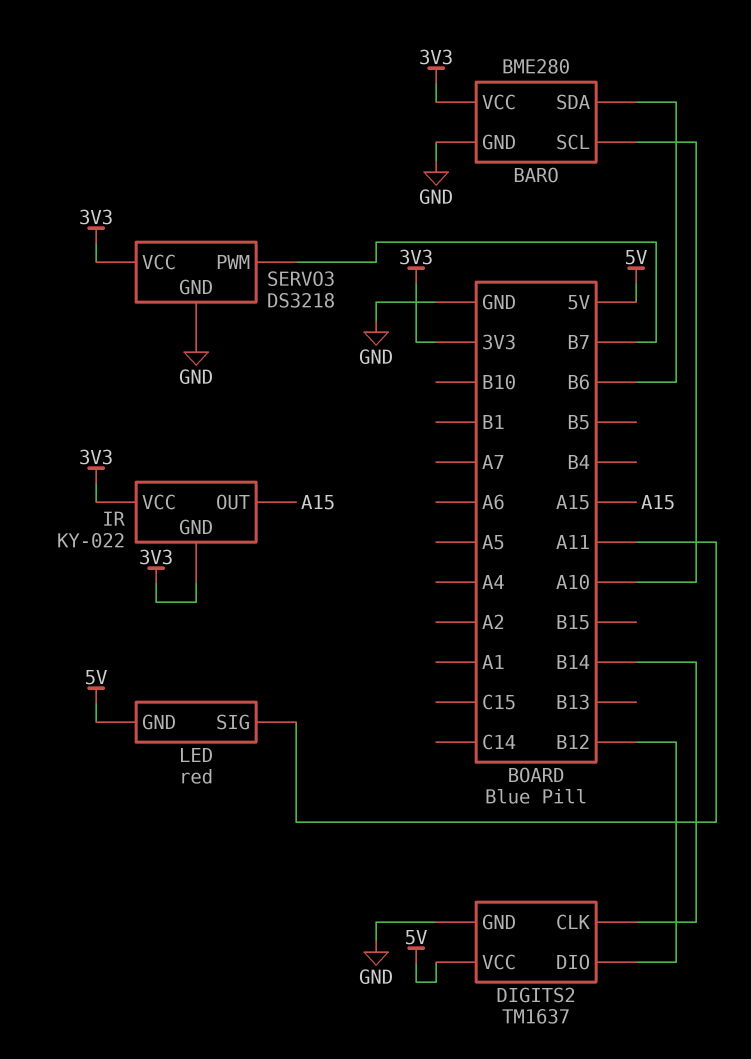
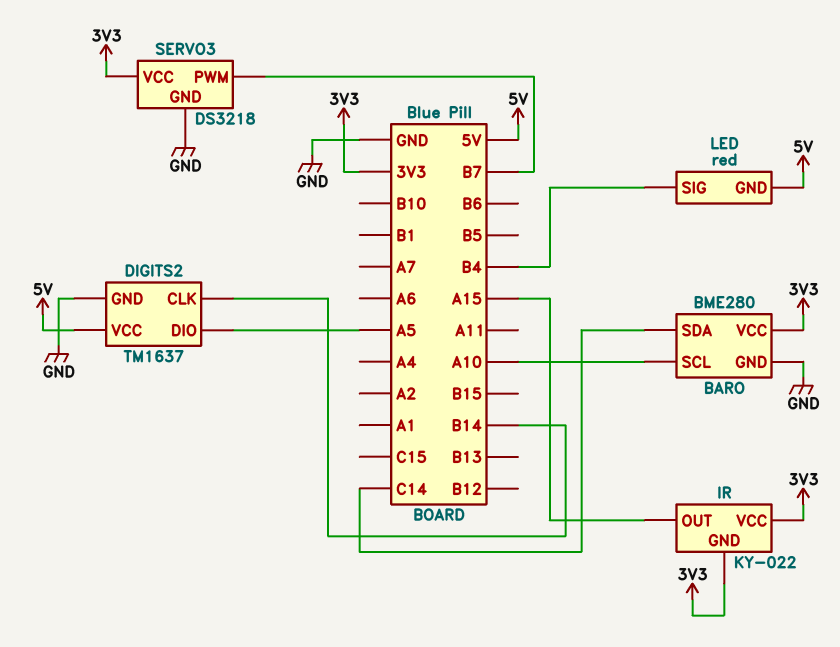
BARO pin SDA: B6 -> C14
DIGITS2 pin DIO: B12 -> A5
LED pin SIG: A11 -> B4

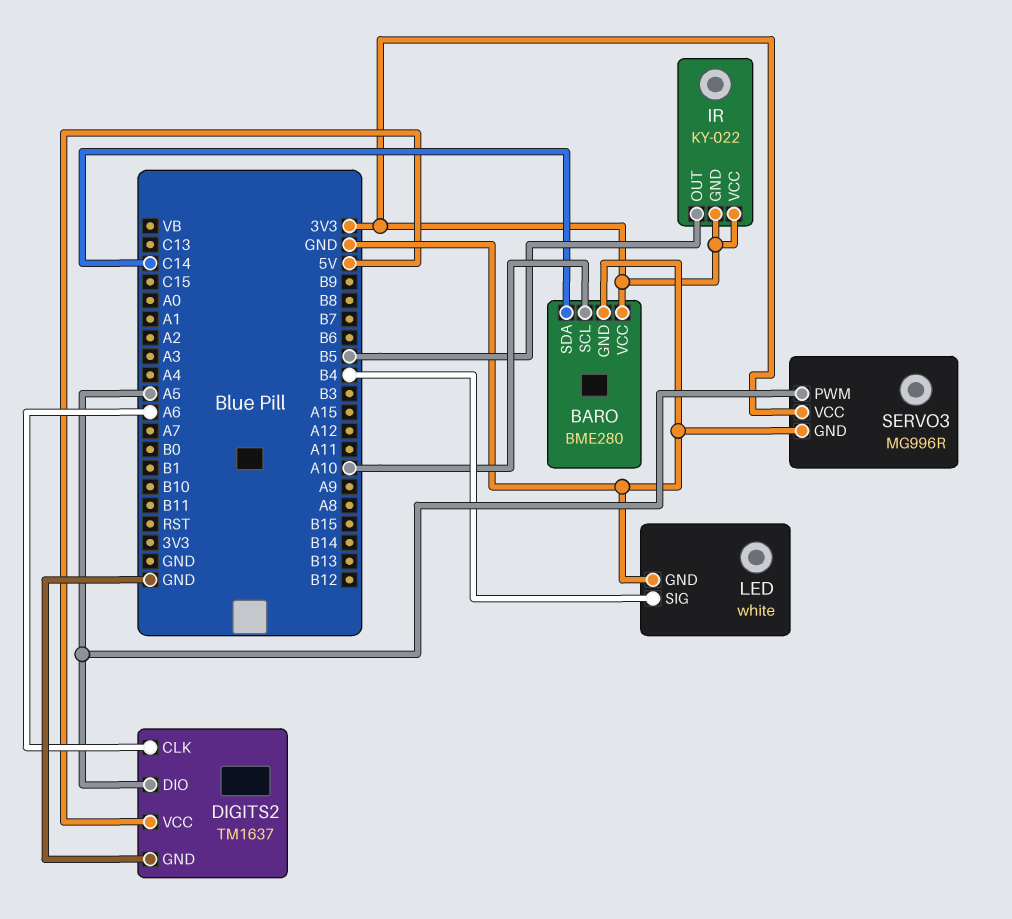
DIGITS2 pin CLK: B14 -> A6
IR pin OUT: A15 -> B5
LED: red -> white
LED pin GND: 5V -> GND
SERVO3: DS3218 -> MG996R
SERVO3 pin PWM: B7 -> A5

